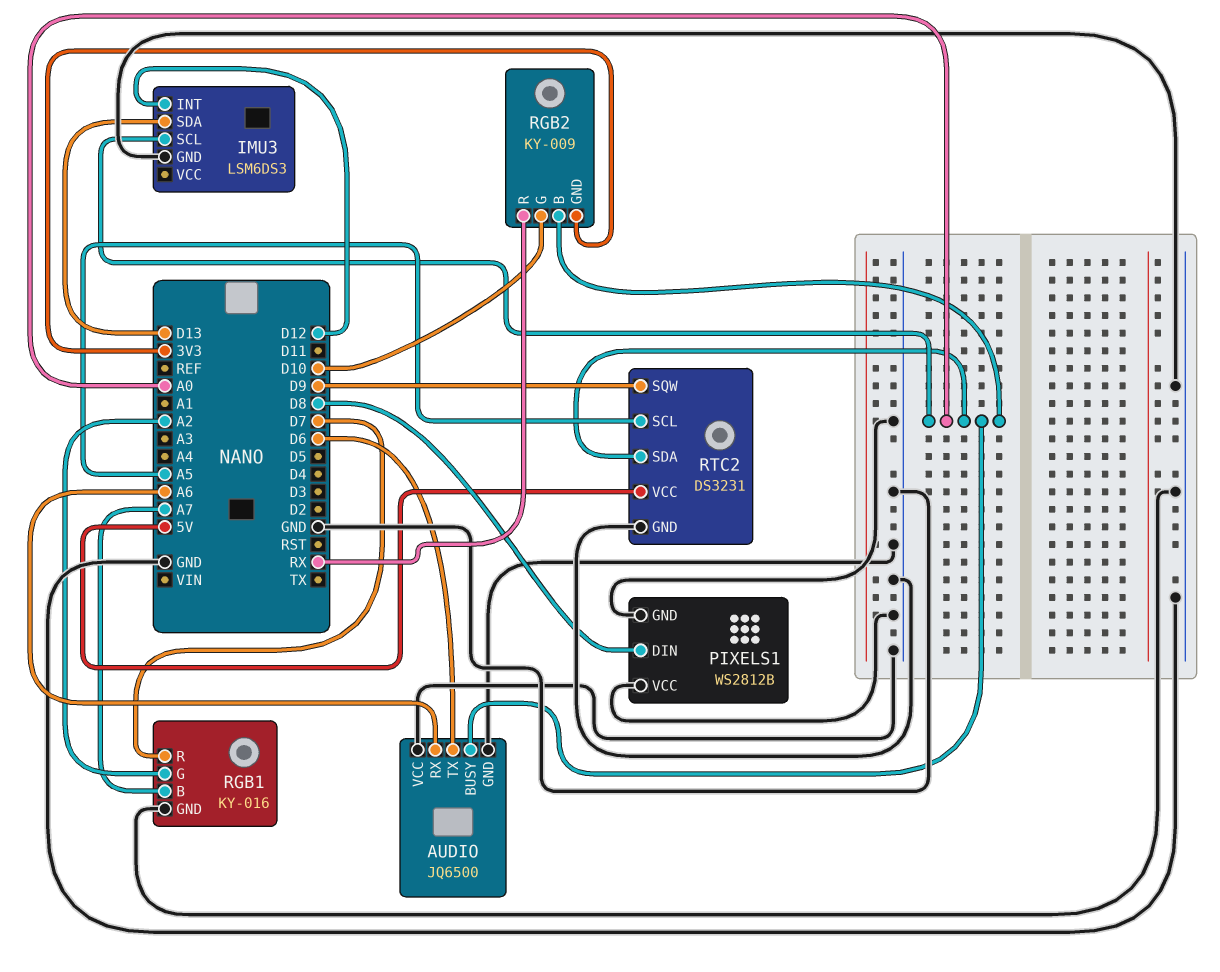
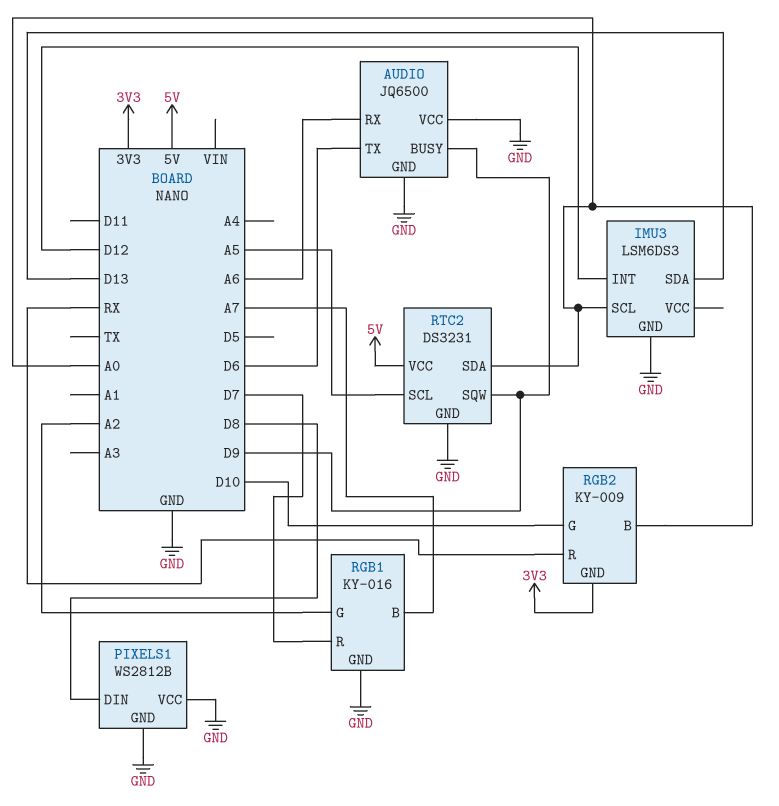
AUDIO pin BUSY: A0 -> D9

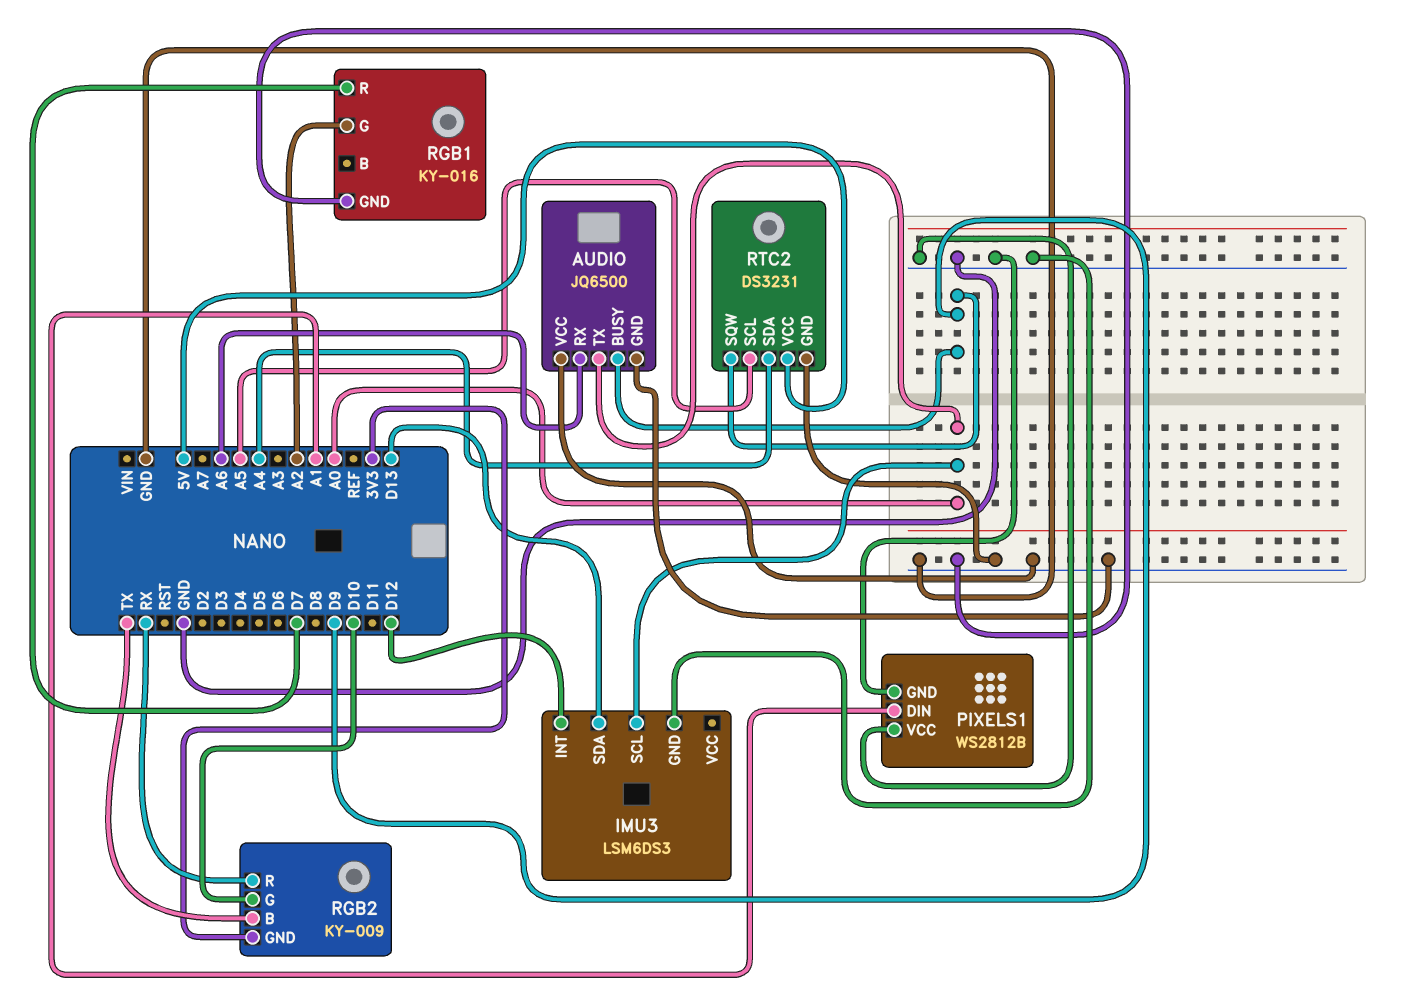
AUDIO pin TX: D6 -> A0
PIXELS1 pin DIN: D8 -> A1
RGB1 pin B: A7 -> none
RGB2 pin B: A0 -> TX
RTC2 pin SDA: A0 -> A4

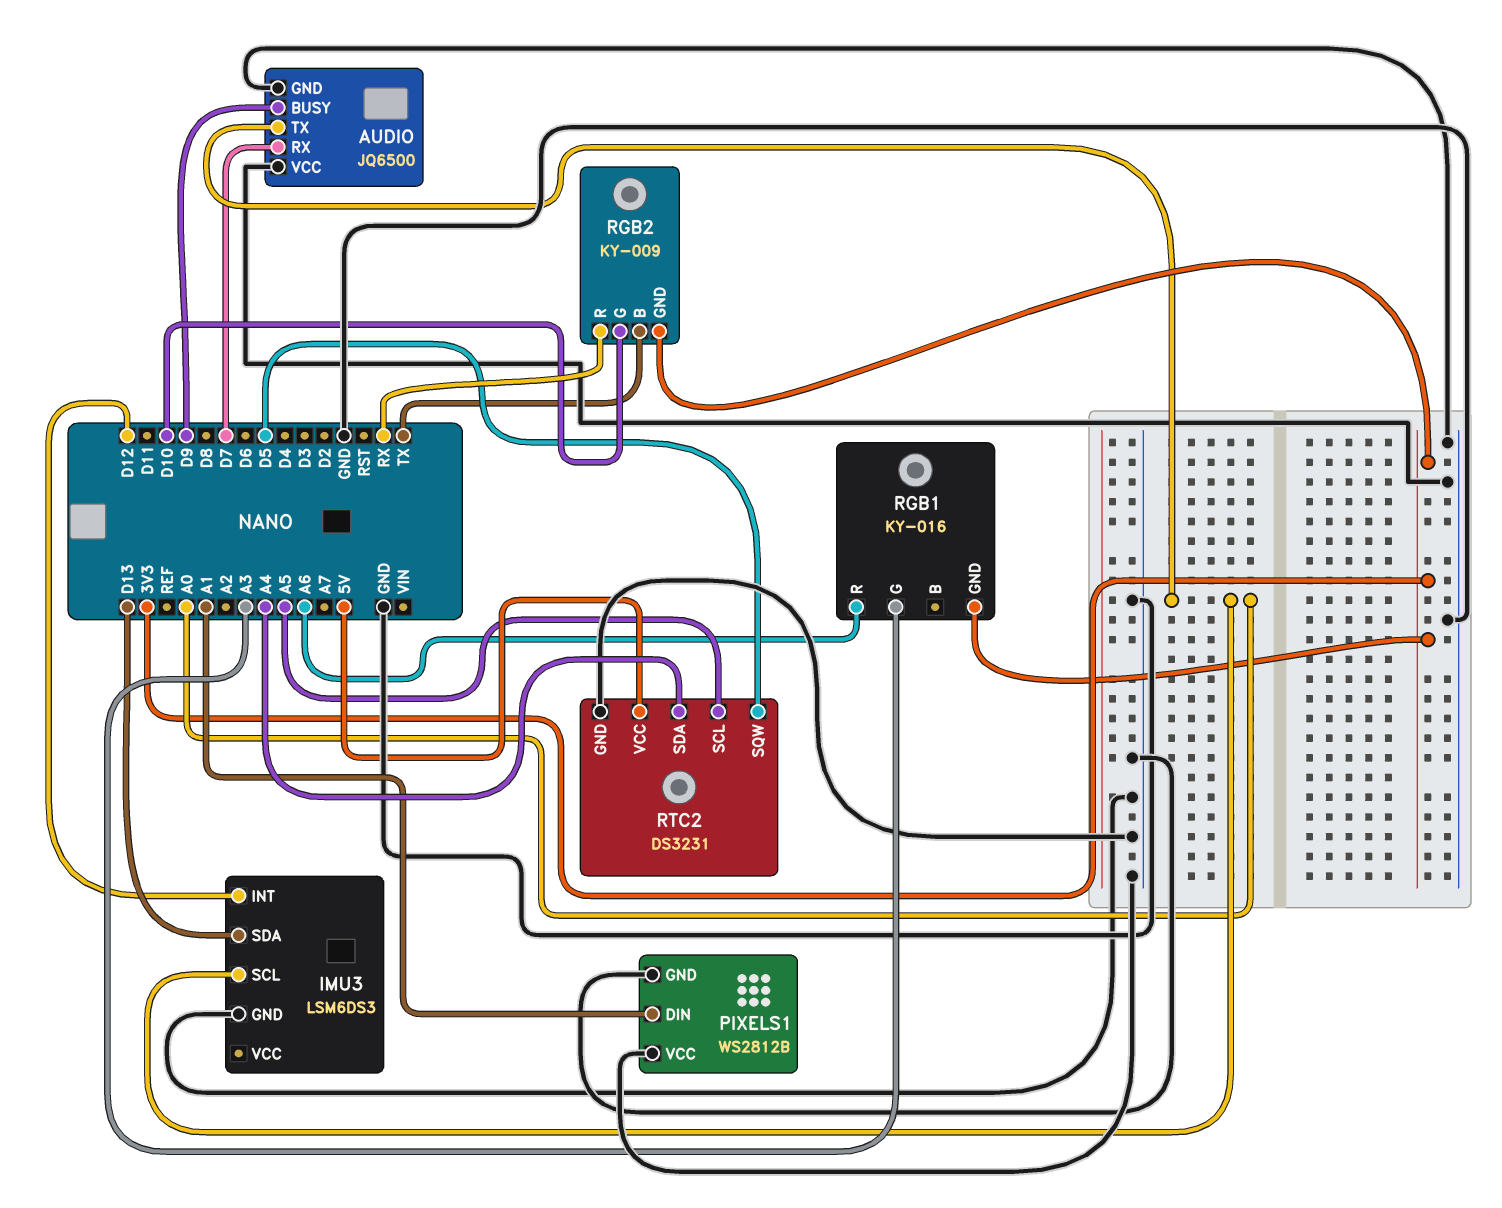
AUDIO pin RX: A6 -> D7
RGB1 pin G: A2 -> A3
RGB1 pin GND: GND -> 3V3
RGB1 pin R: D7 -> A6
RTC2 pin SQW: D9 -> D5

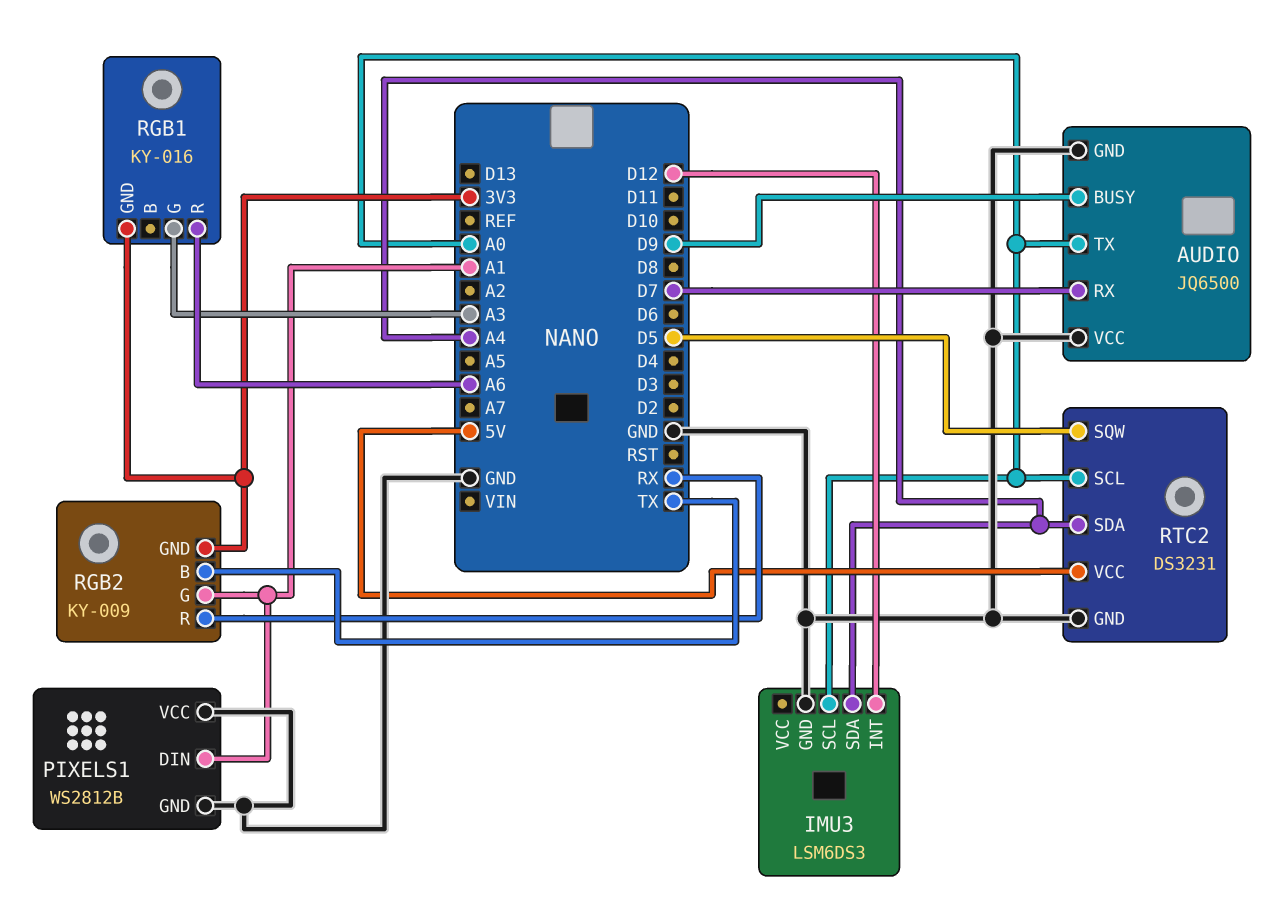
IMU3 pin SDA: D13 -> A4
RGB2 pin G: D10 -> A1
RTC2 pin SCL: A5 -> A0

